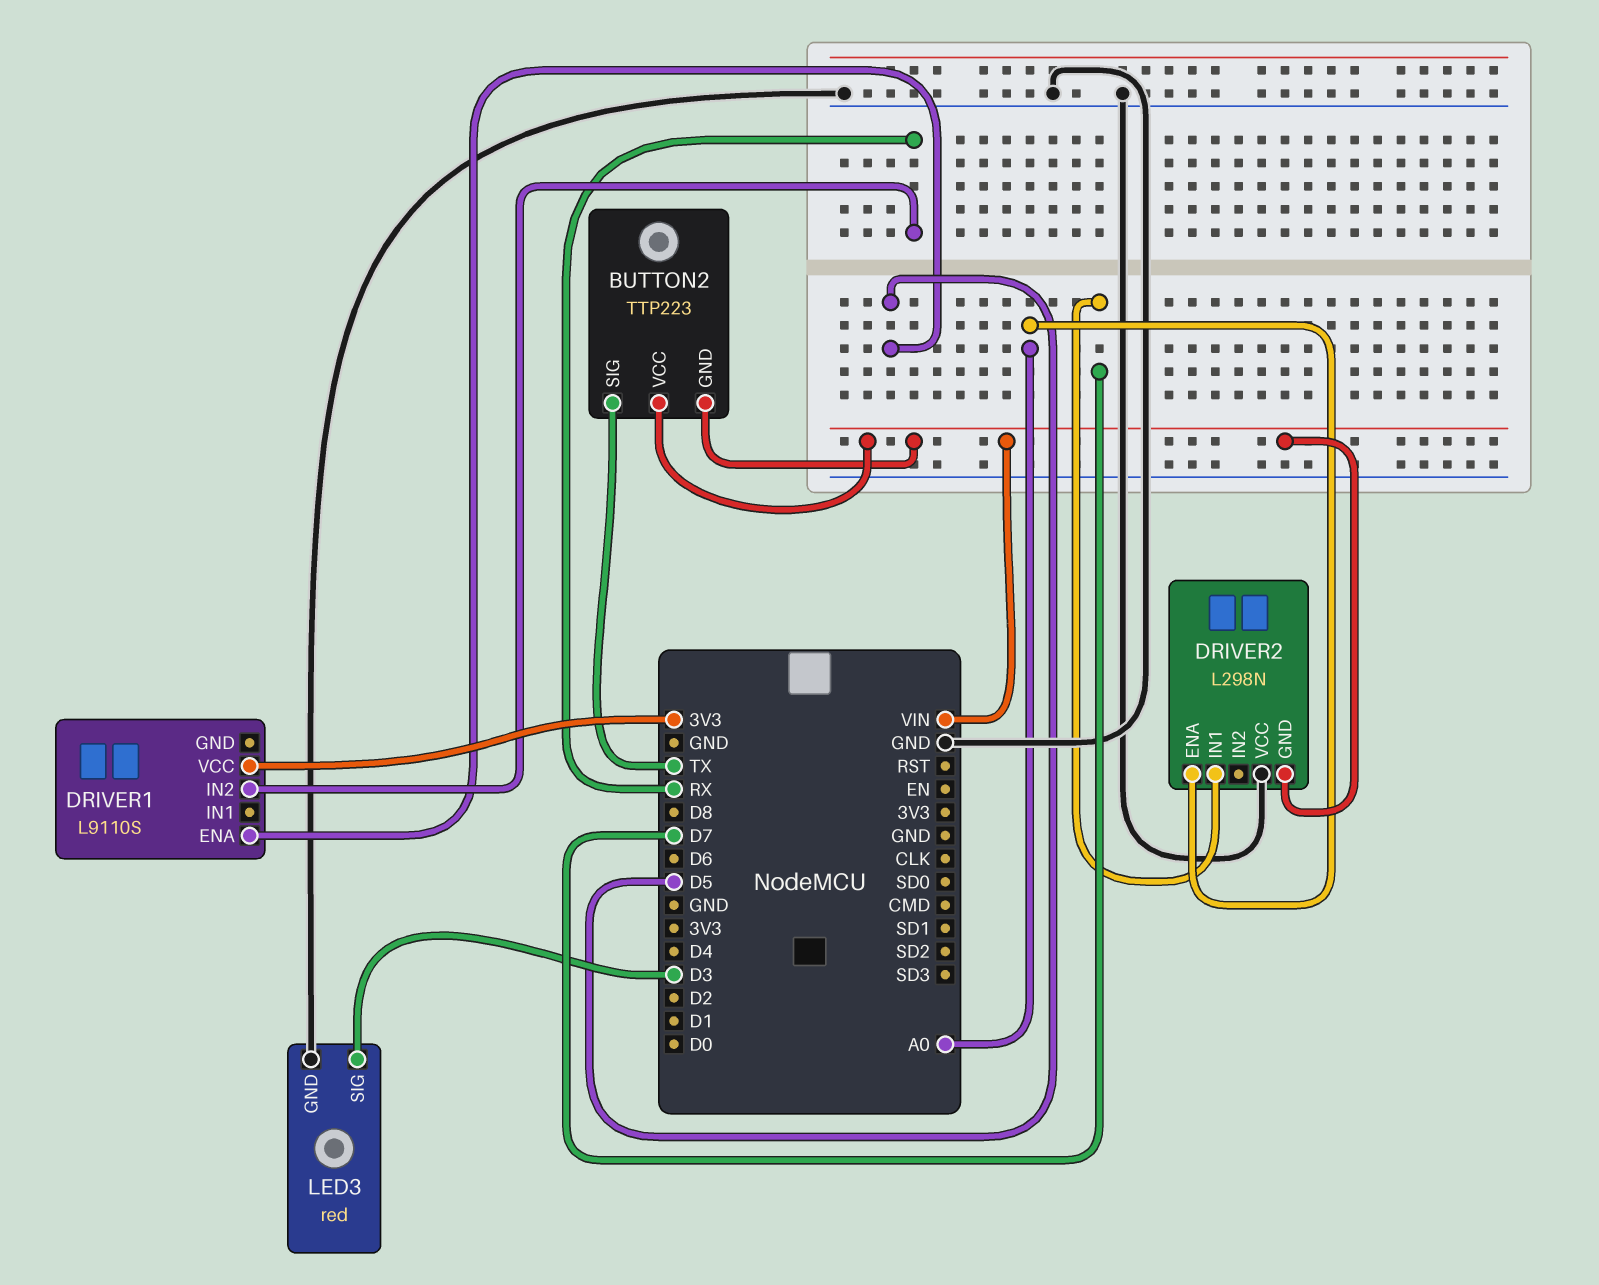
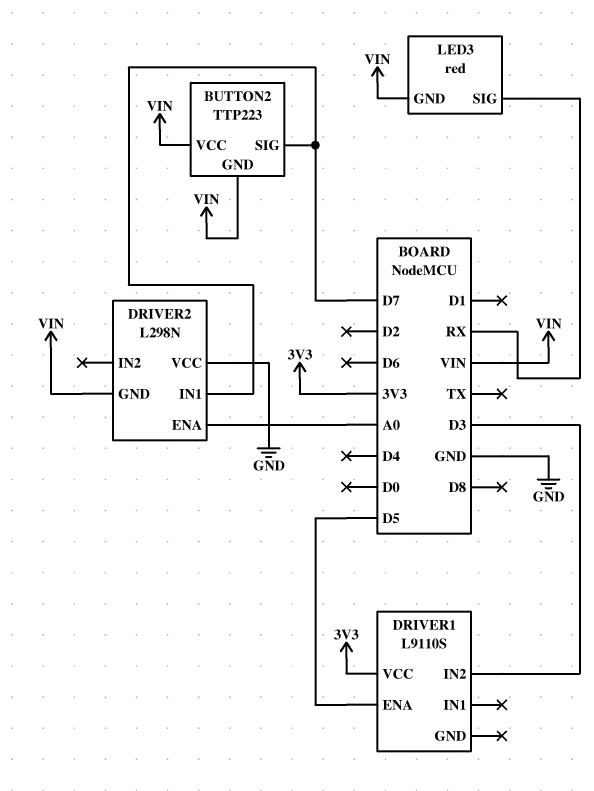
BUTTON2 pin SIG: TX -> D7
DRIVER1 pin IN2: RX -> D3
LED3 pin GND: GND -> VIN
LED3 pin SIG: D3 -> RX

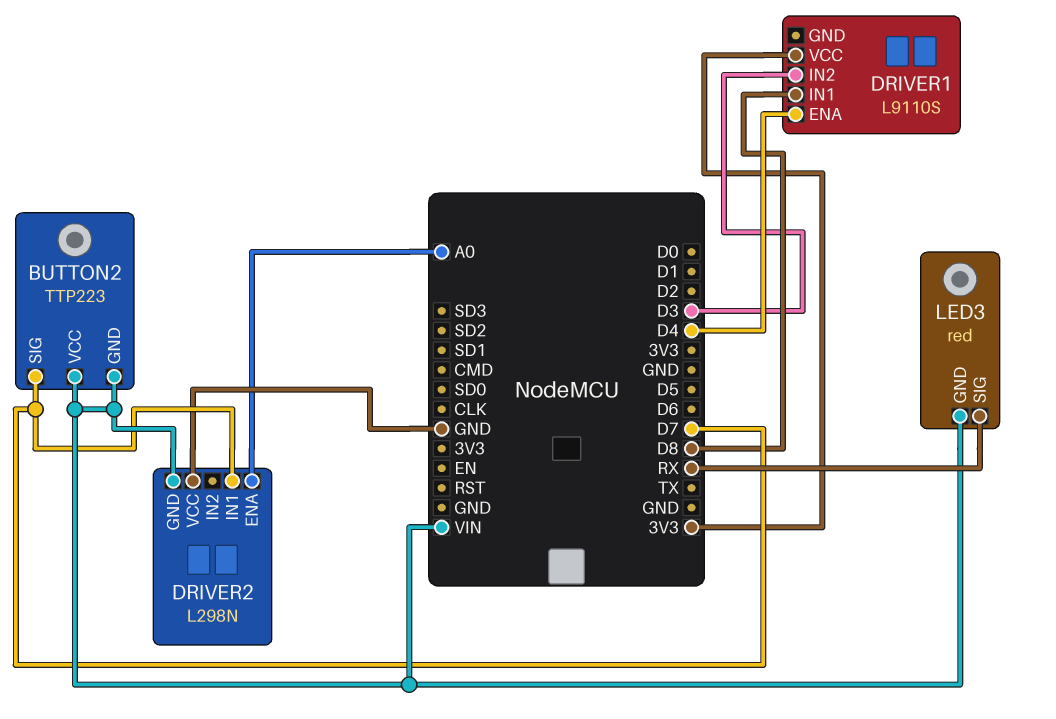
DRIVER1 pin ENA: D5 -> D4
DRIVER1 pin IN1: none -> D8

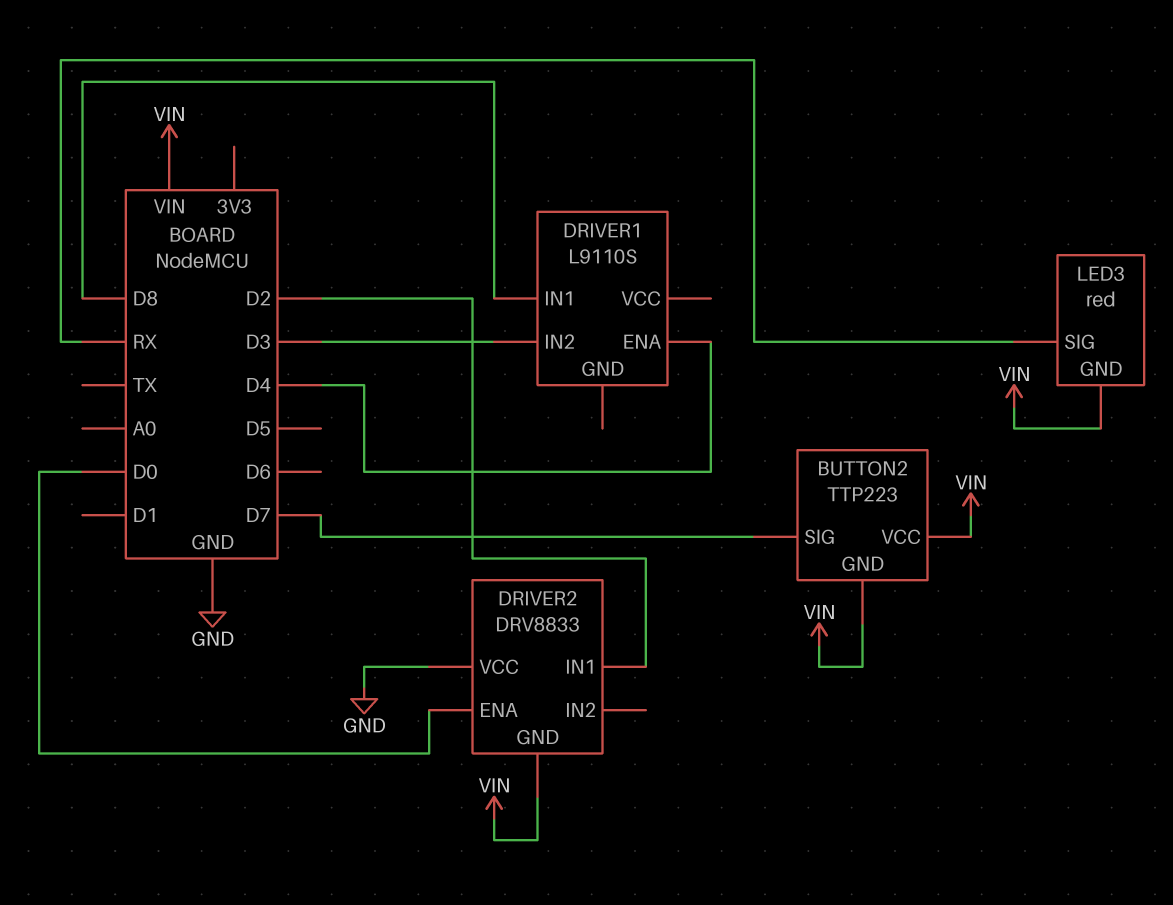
DRIVER1 pin VCC: 3V3 -> none
DRIVER2: L298N -> DRV8833
DRIVER2 pin ENA: A0 -> D0
DRIVER2 pin IN1: D7 -> D2

